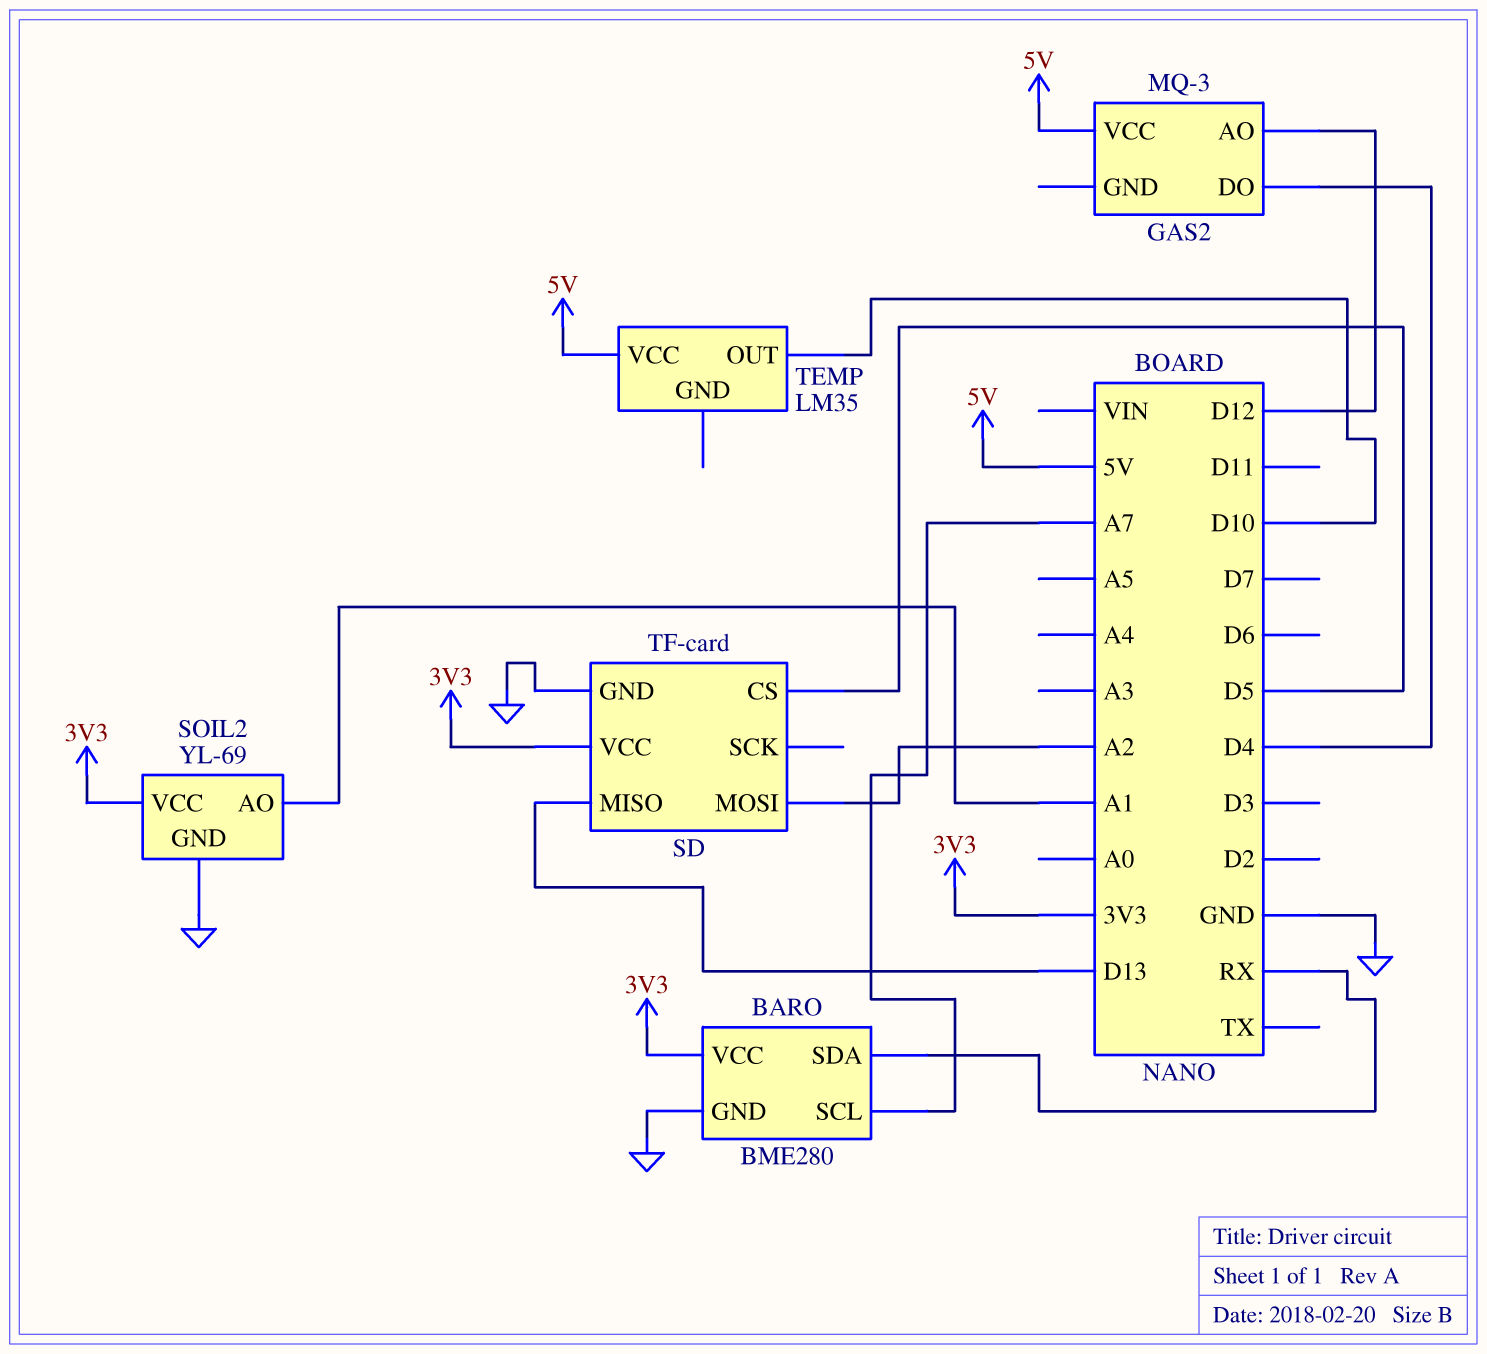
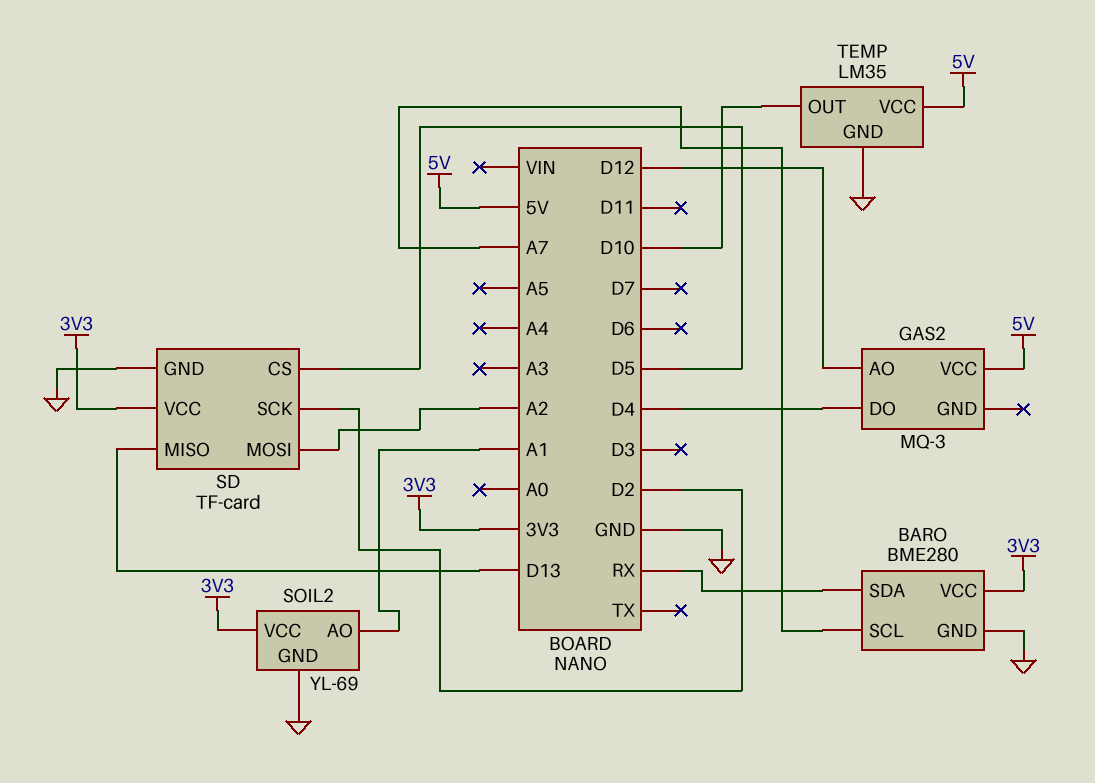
SD pin SCK: none -> D2
TEMP pin GND: none -> GND

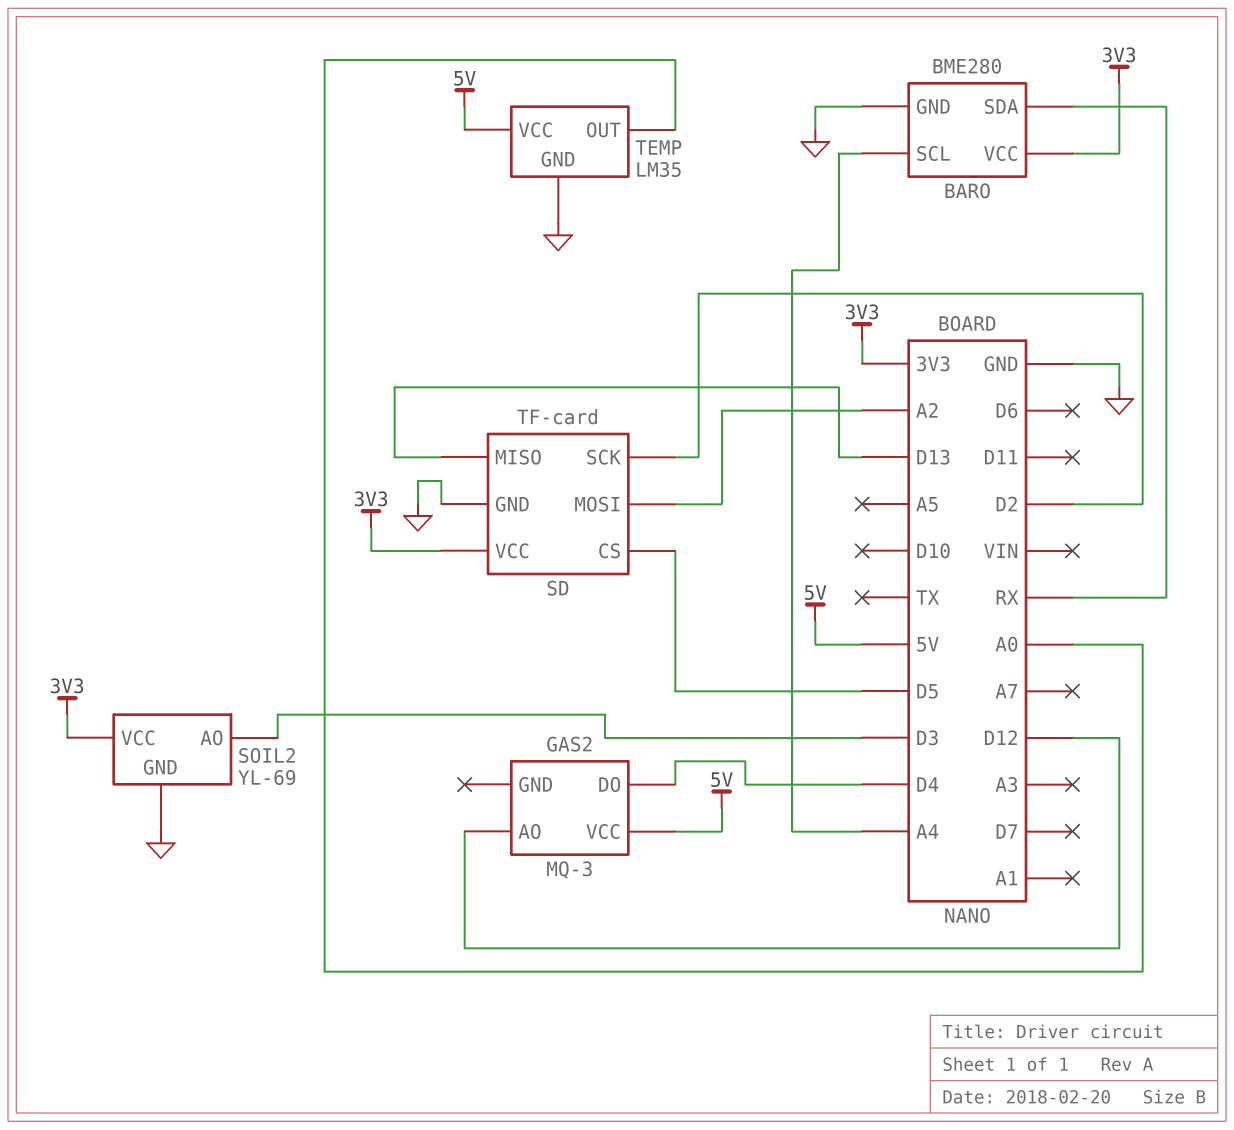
BARO pin SCL: A7 -> A4
SOIL2 pin AO: A1 -> D3
TEMP pin OUT: D10 -> A0

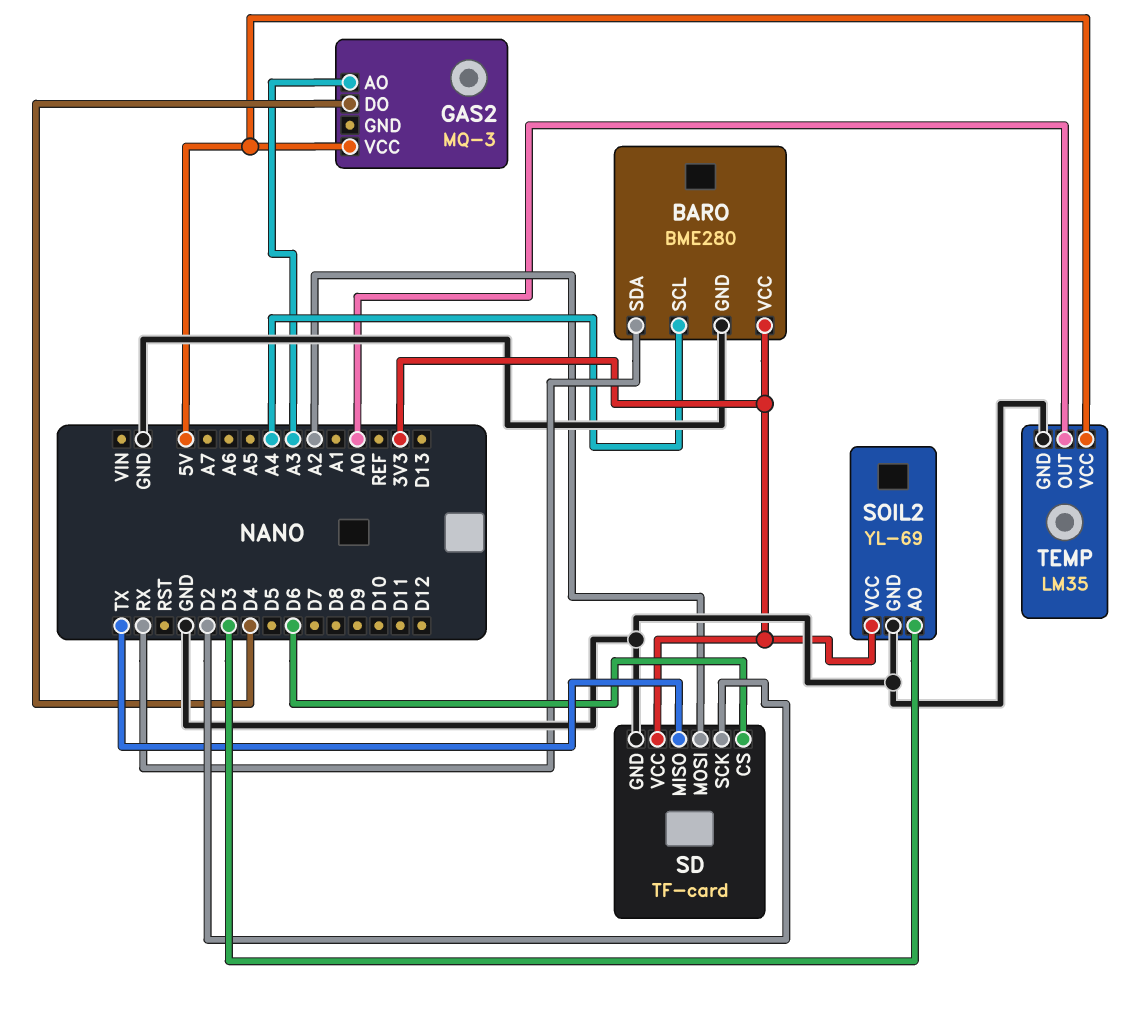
GAS2 pin AO: D12 -> A3
SD pin CS: D5 -> D6
SD pin MISO: D13 -> TX

